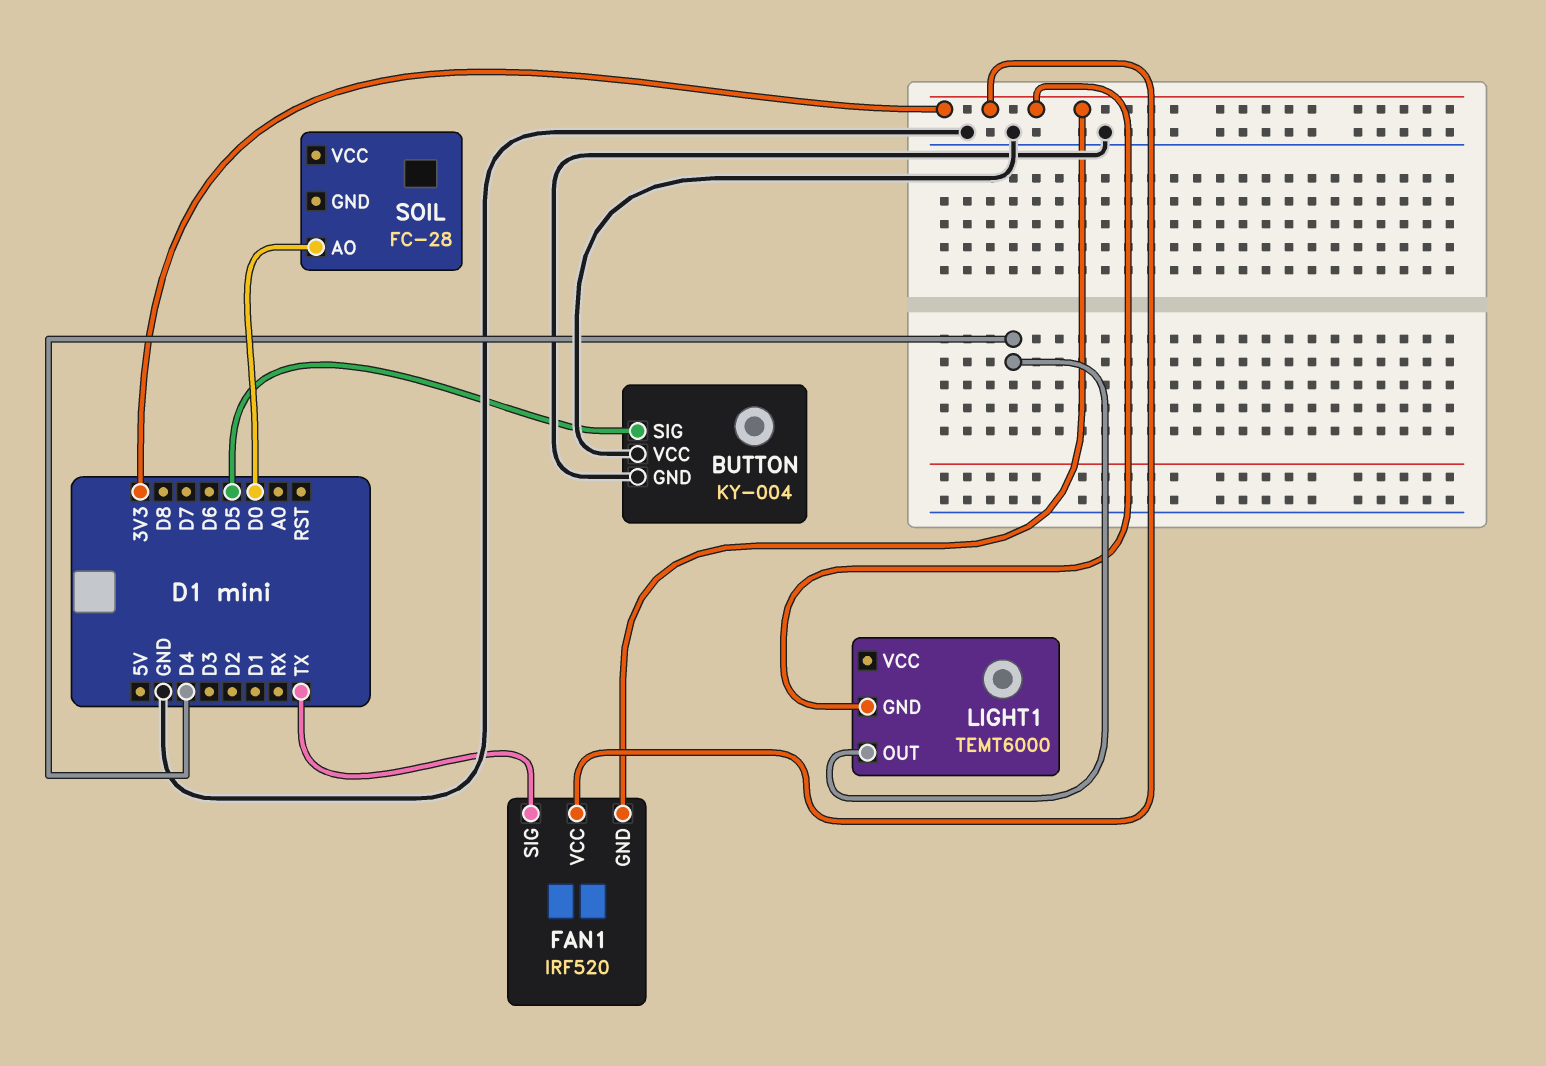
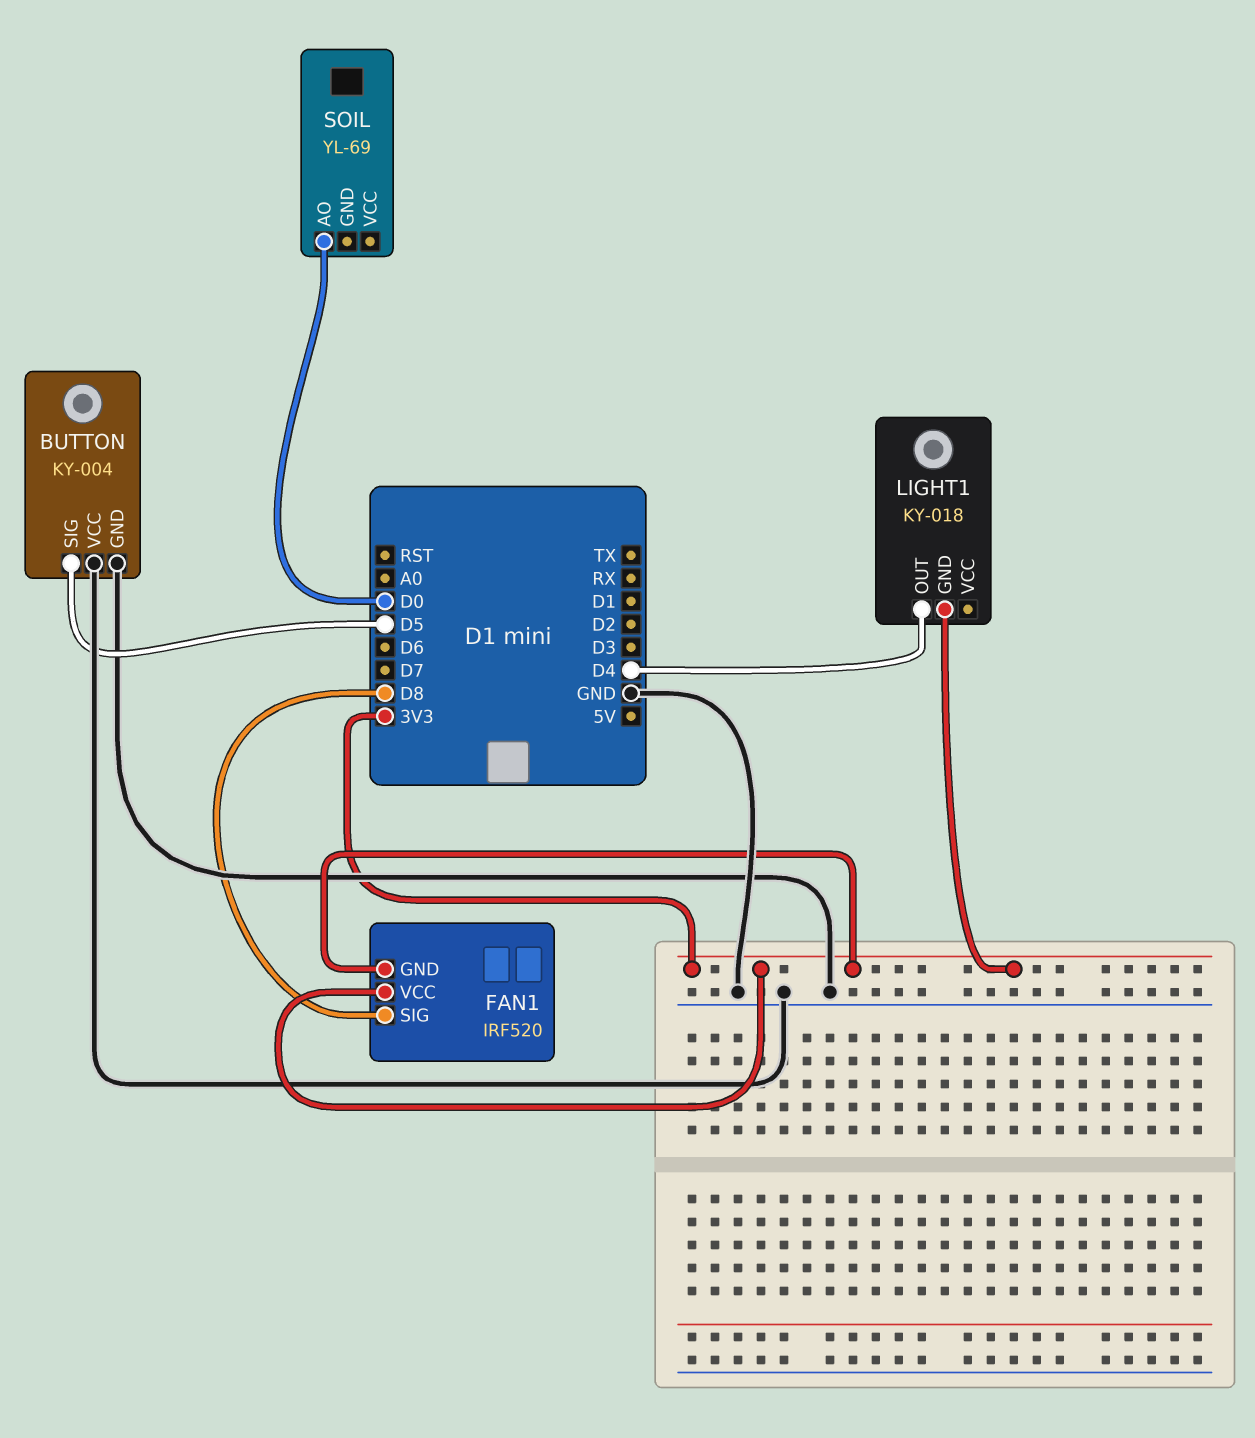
FAN1 pin SIG: TX -> D8
LIGHT1: TEMT6000 -> KY-018
SOIL: FC-28 -> YL-69

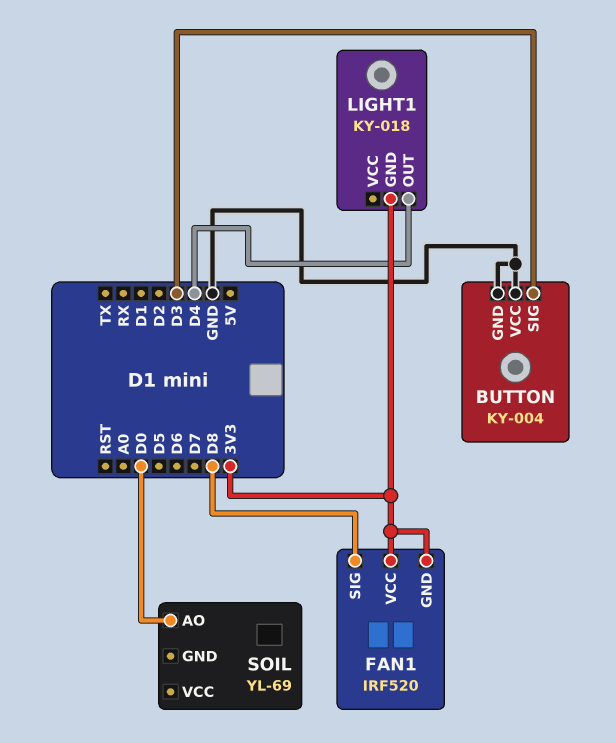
BUTTON pin SIG: D5 -> D3

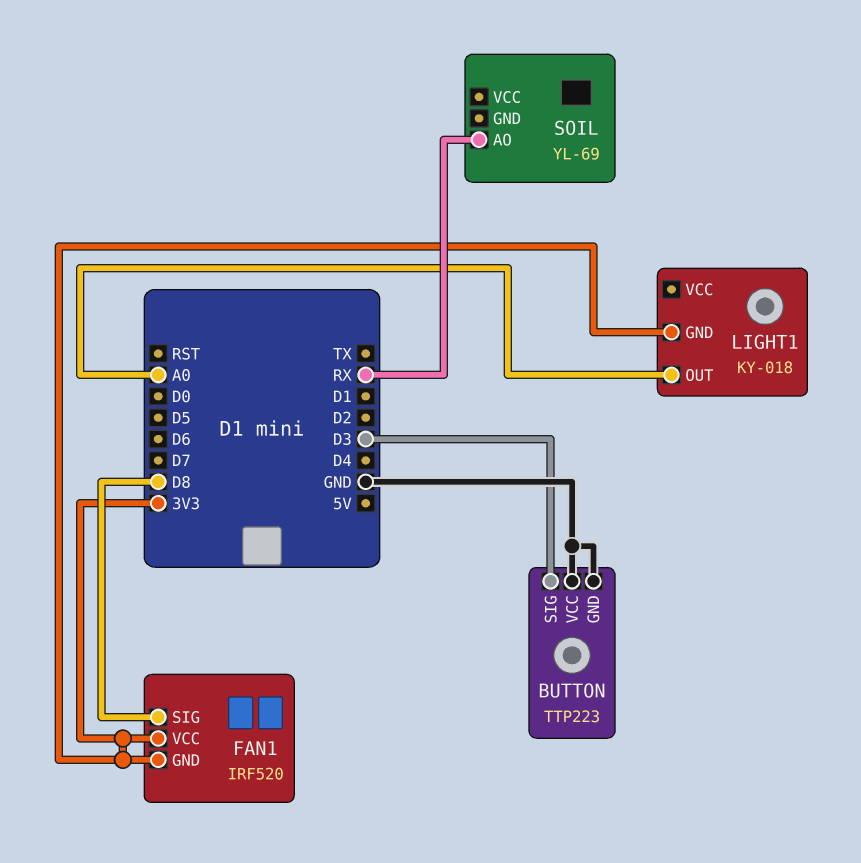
BUTTON: KY-004 -> TTP223
LIGHT1 pin OUT: D4 -> A0
SOIL pin AO: D0 -> RX

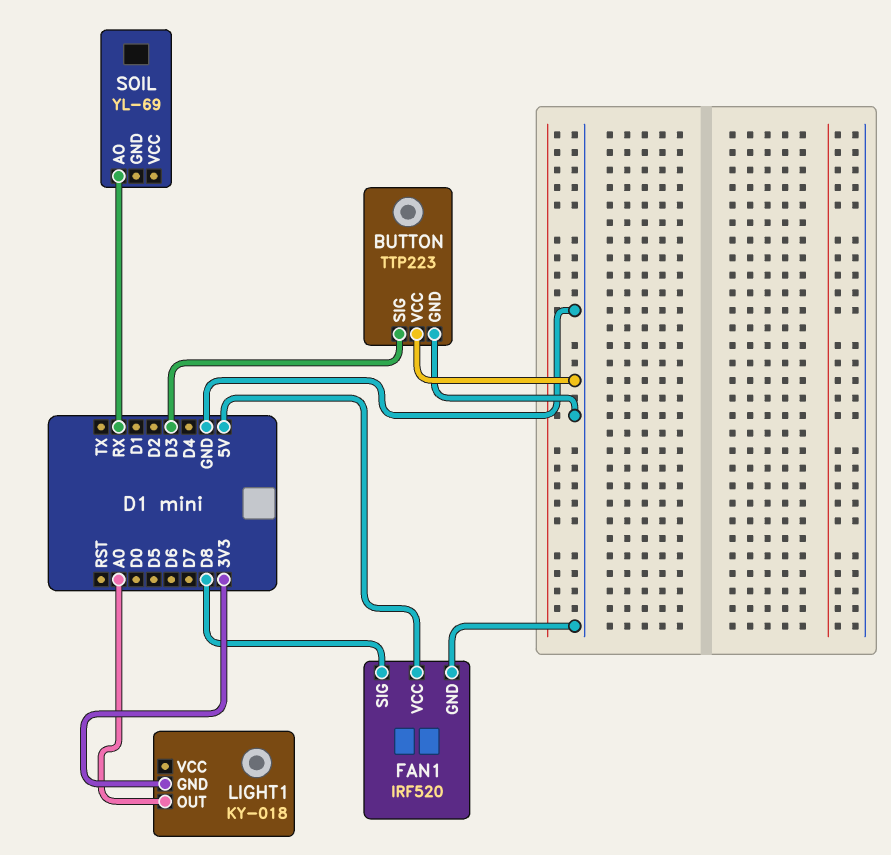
FAN1 pin GND: 3V3 -> GND
FAN1 pin VCC: 3V3 -> 5V

